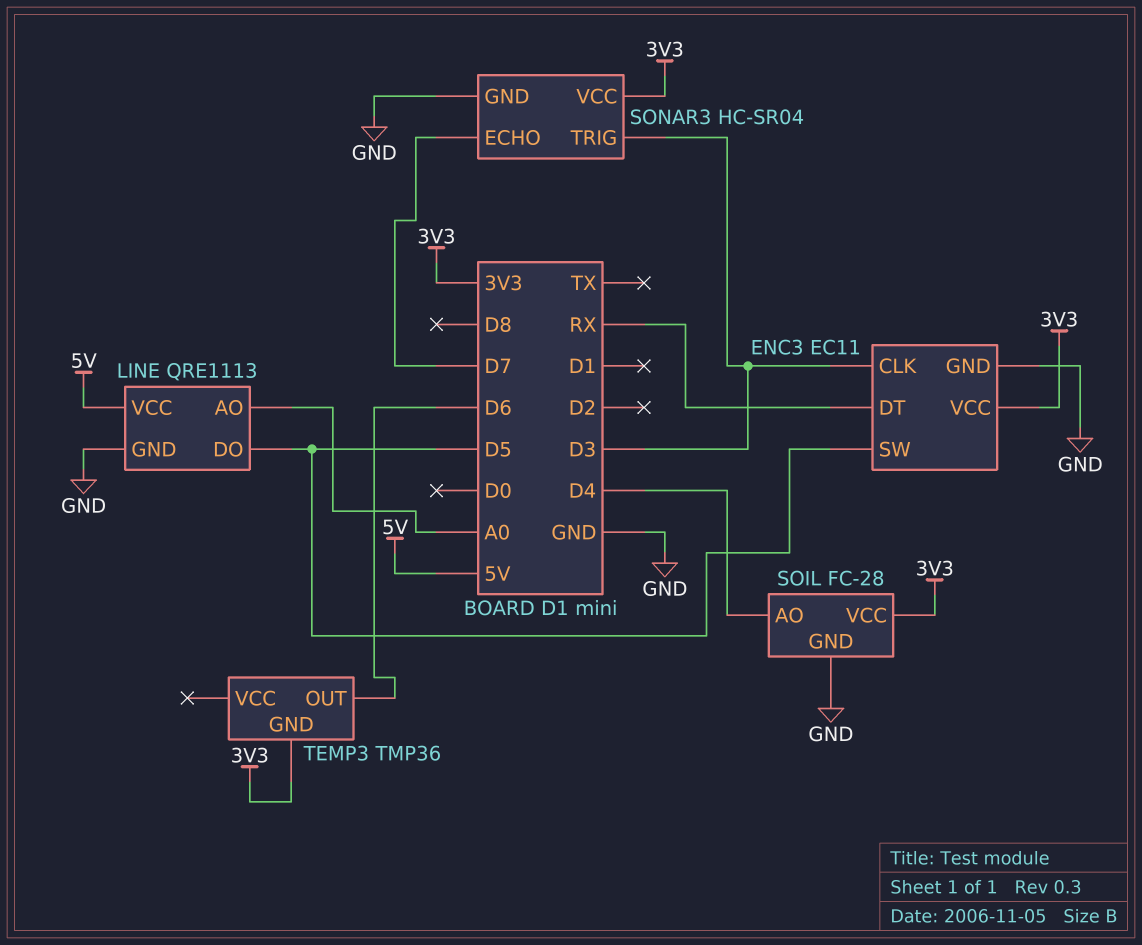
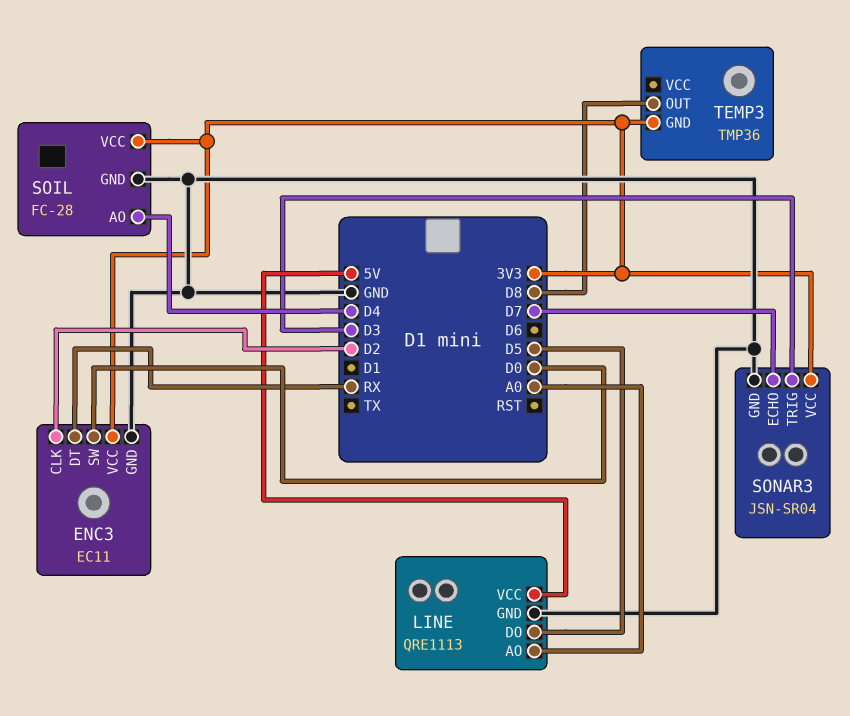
ENC3 pin CLK: D3 -> D2
ENC3 pin SW: D5 -> D0
SONAR3: HC-SR04 -> JSN-SR04
TEMP3 pin OUT: D6 -> D8

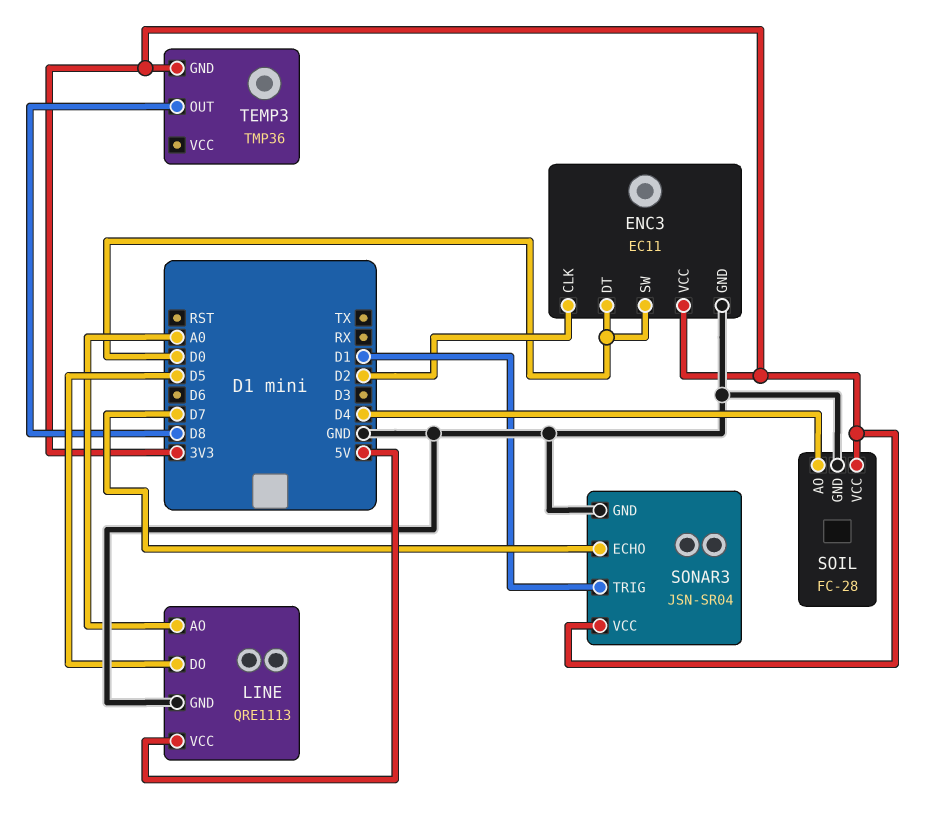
ENC3 pin DT: RX -> D0
SONAR3 pin TRIG: D3 -> D1

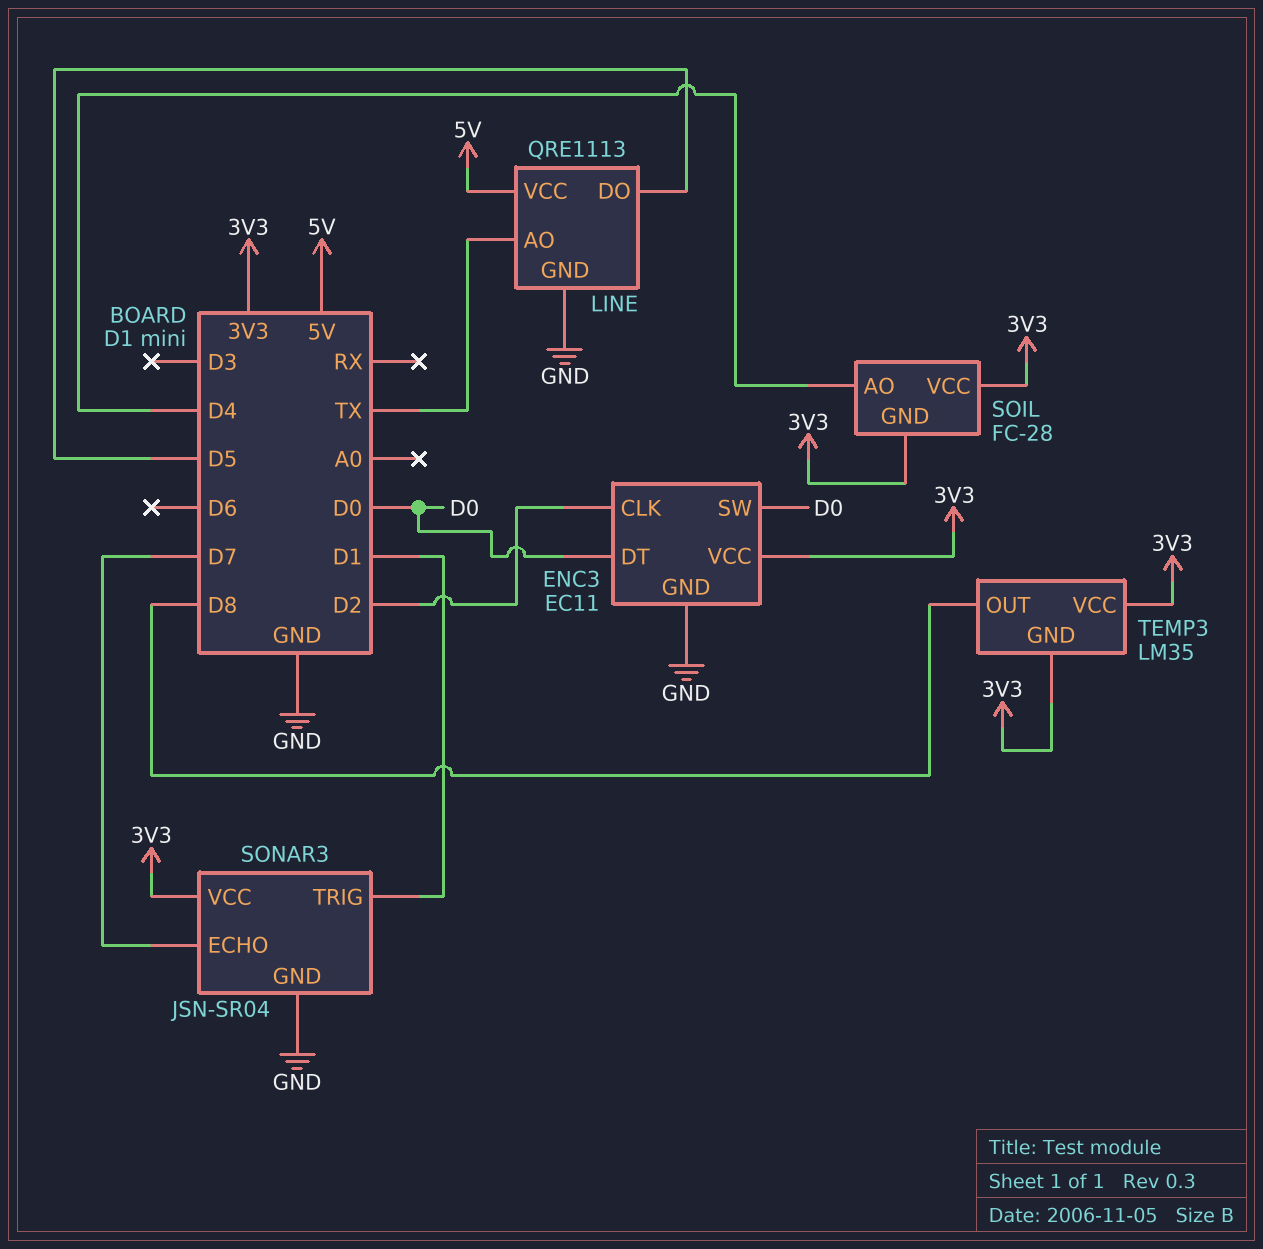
LINE pin AO: A0 -> TX
SOIL pin GND: GND -> 3V3
TEMP3: TMP36 -> LM35
TEMP3 pin VCC: none -> 3V3

